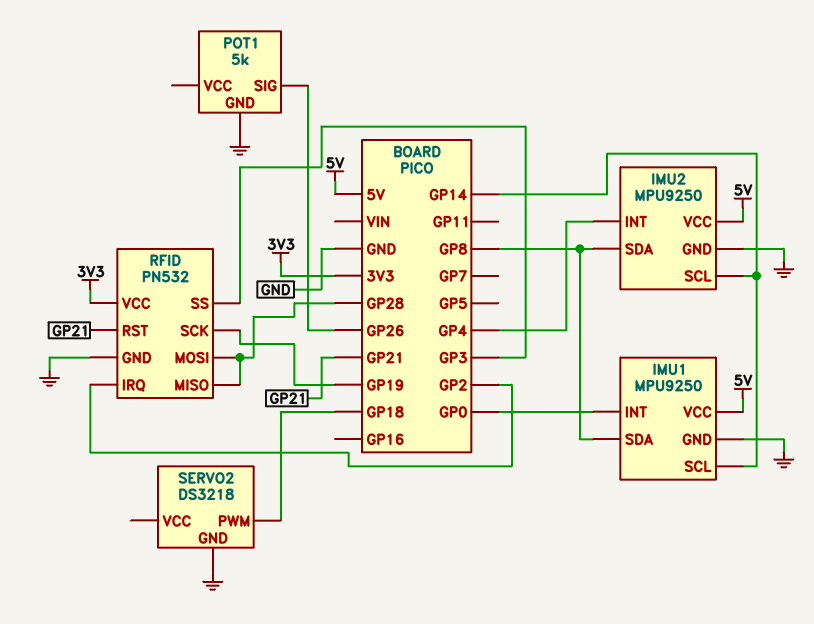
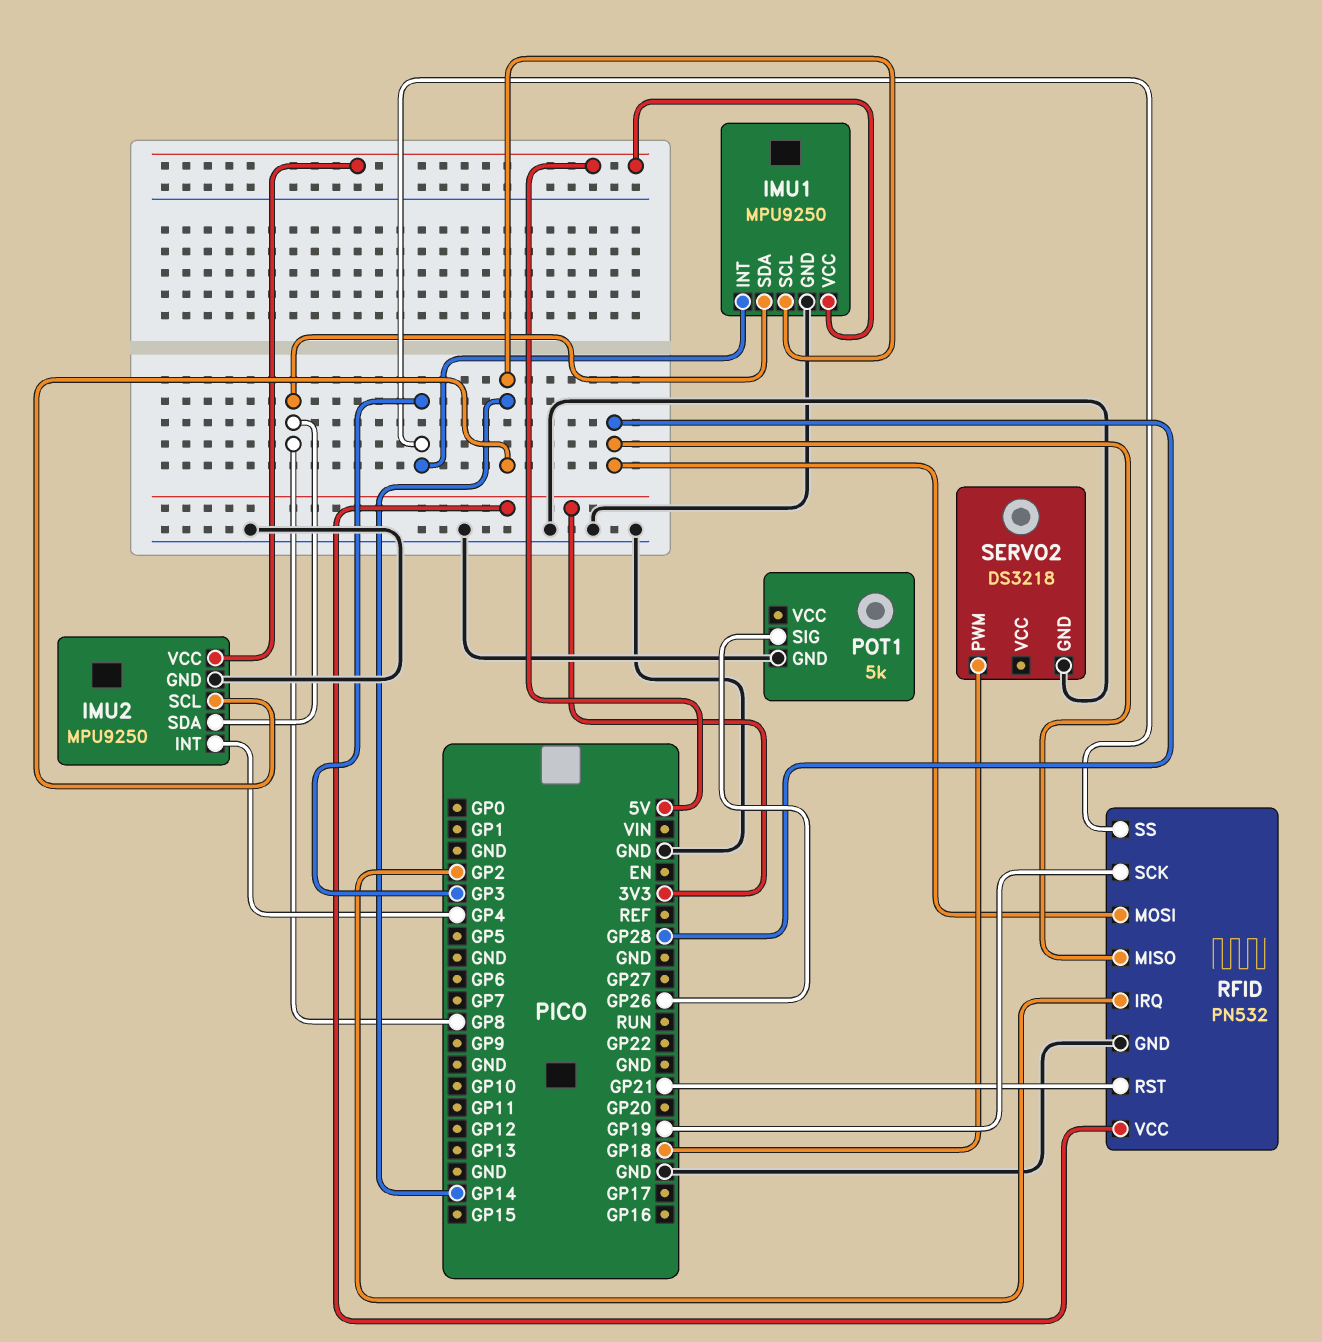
IMU1 pin INT: GP0 -> GP3

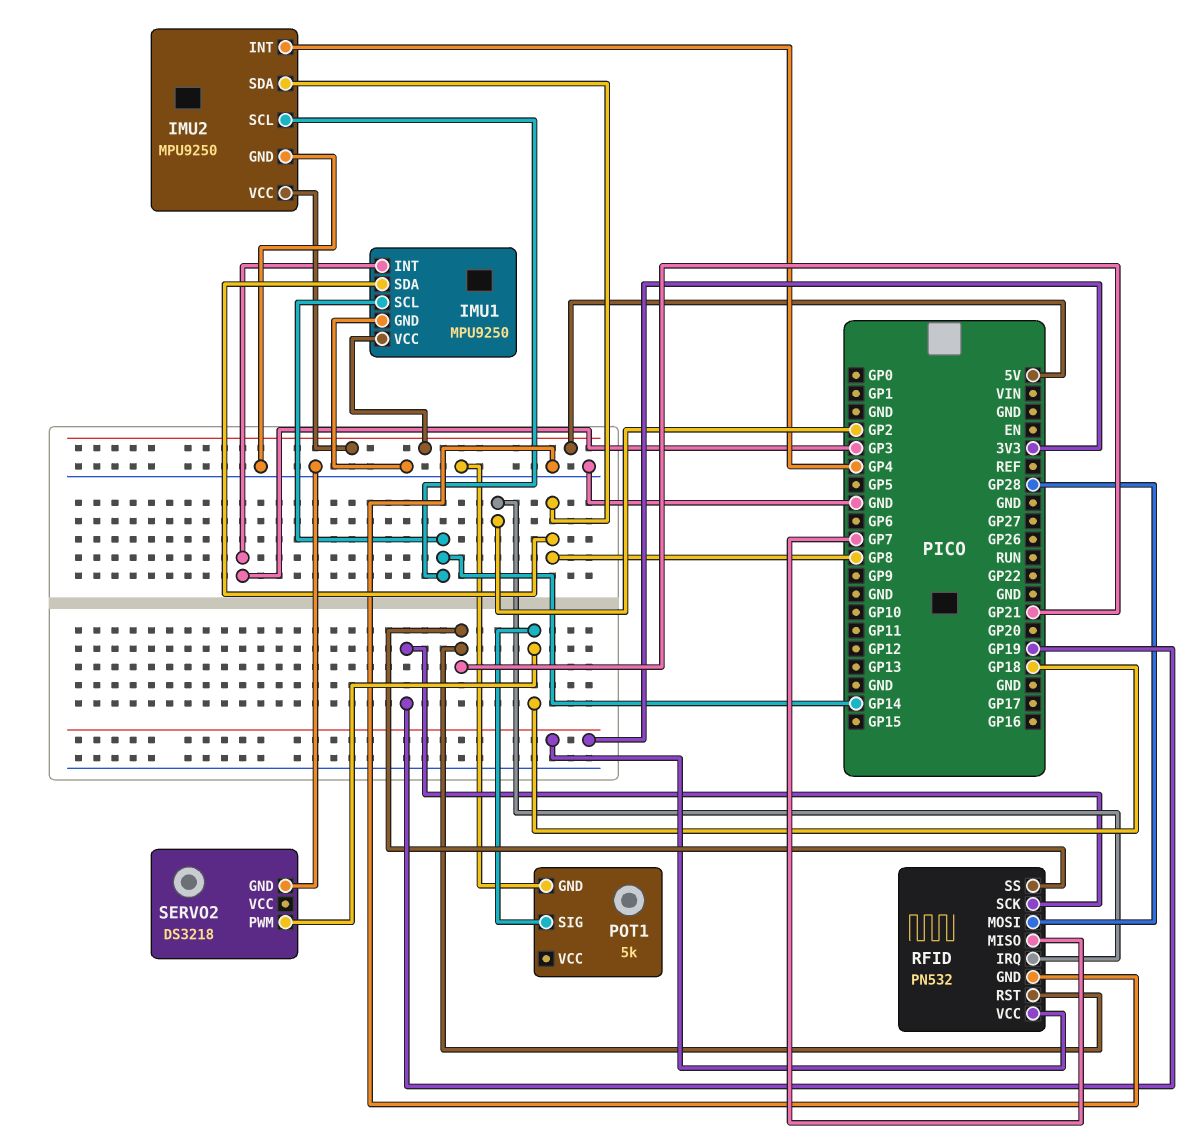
POT1 pin SIG: GP26 -> GP18
RFID pin MISO: GP28 -> GP7
RFID pin SS: GP3 -> GP21

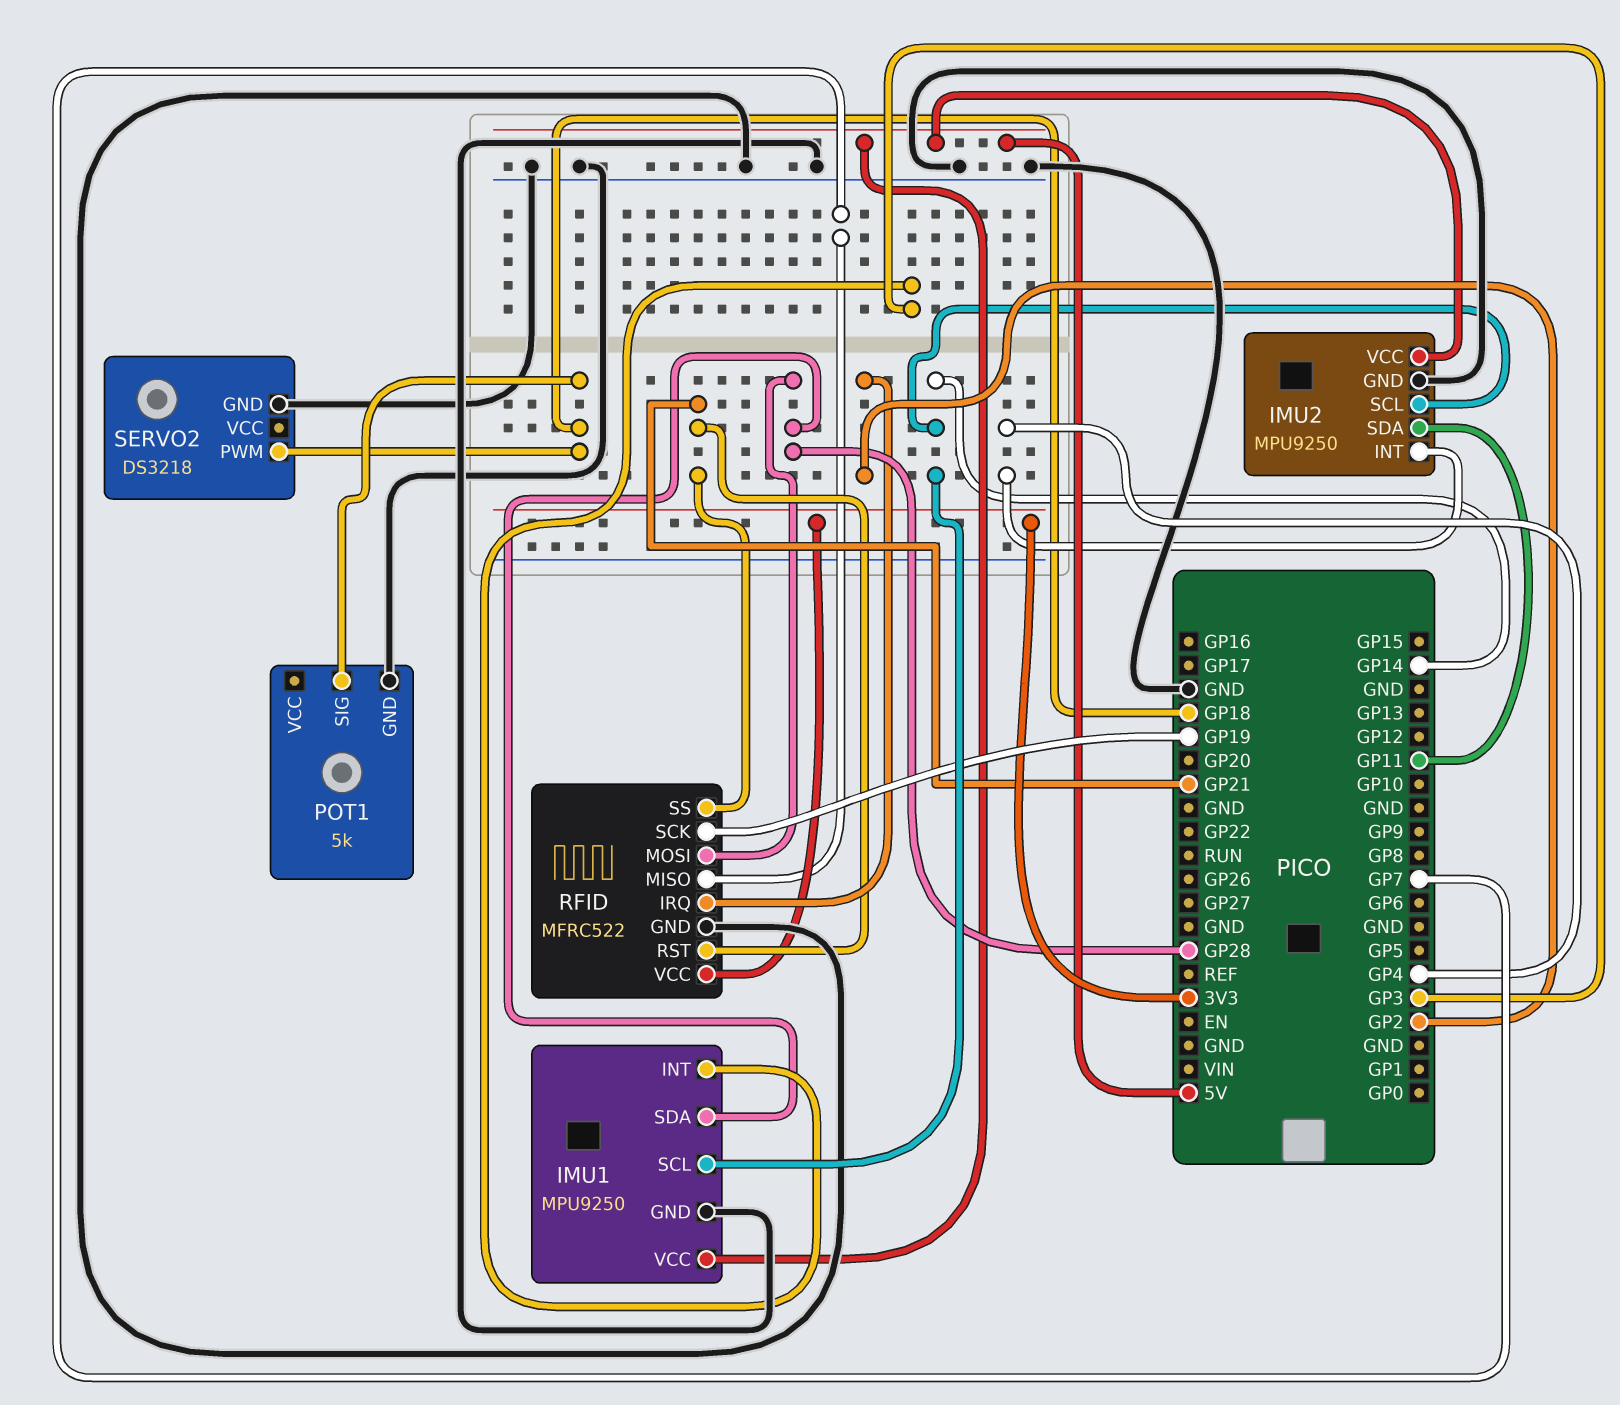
IMU1 pin SDA: GP8 -> GP28
IMU2 pin SDA: GP8 -> GP11
RFID: PN532 -> MFRC522

